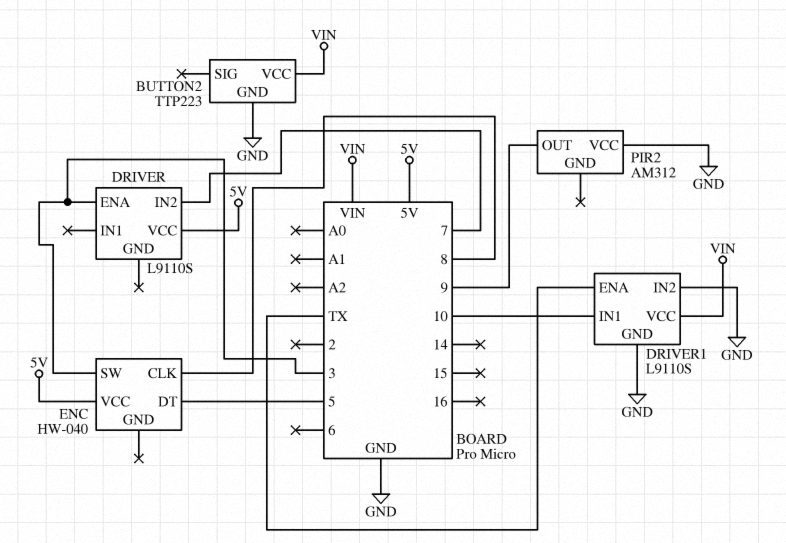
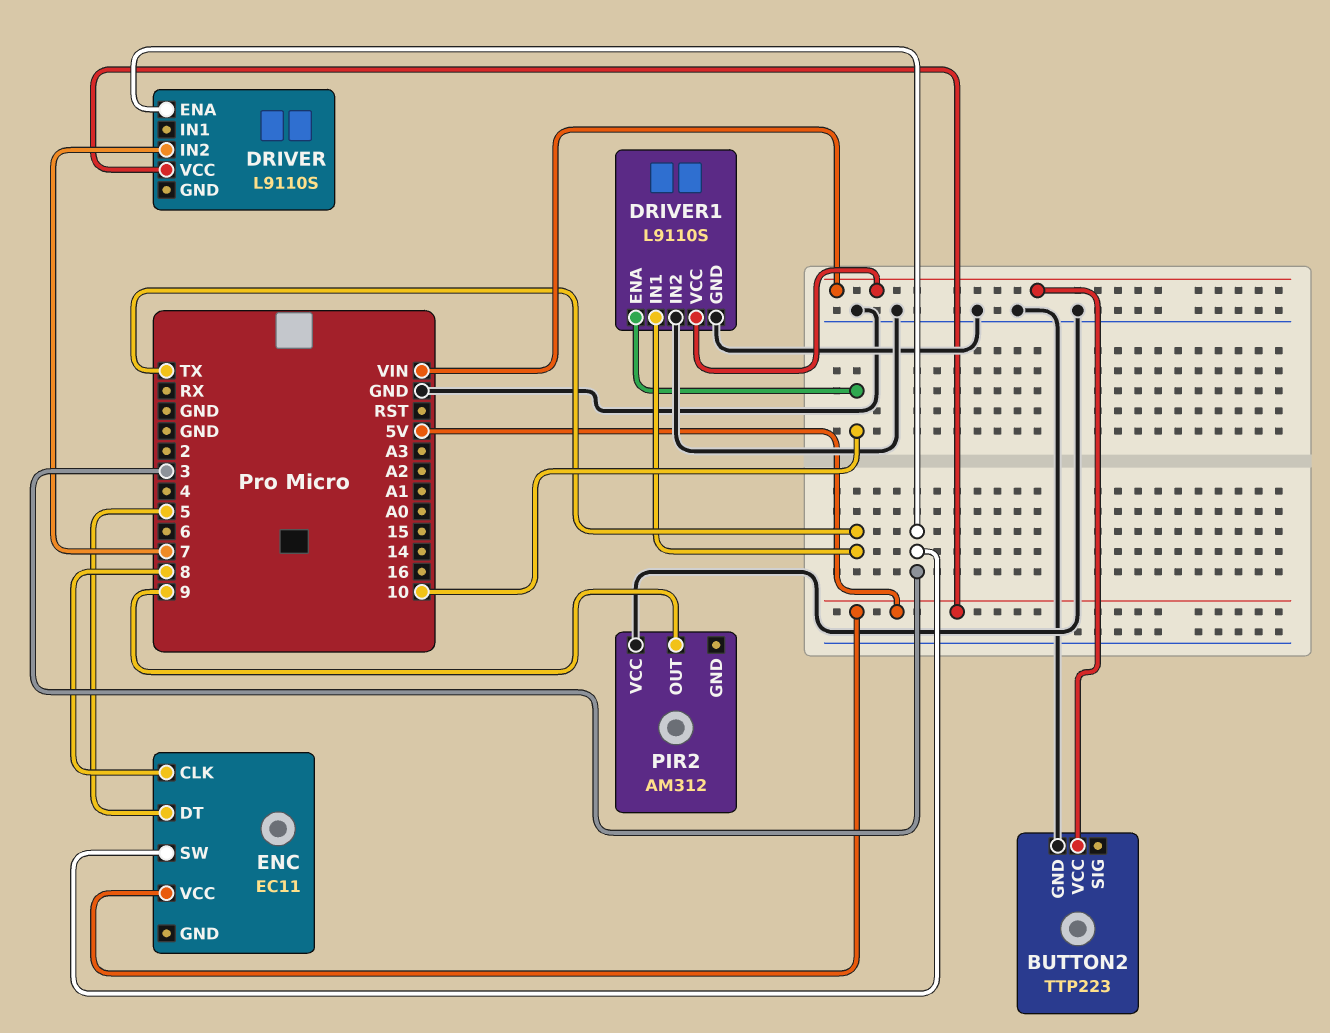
DRIVER1 pin ENA: TX -> 10
DRIVER1 pin IN1: 10 -> TX
ENC: HW-040 -> EC11

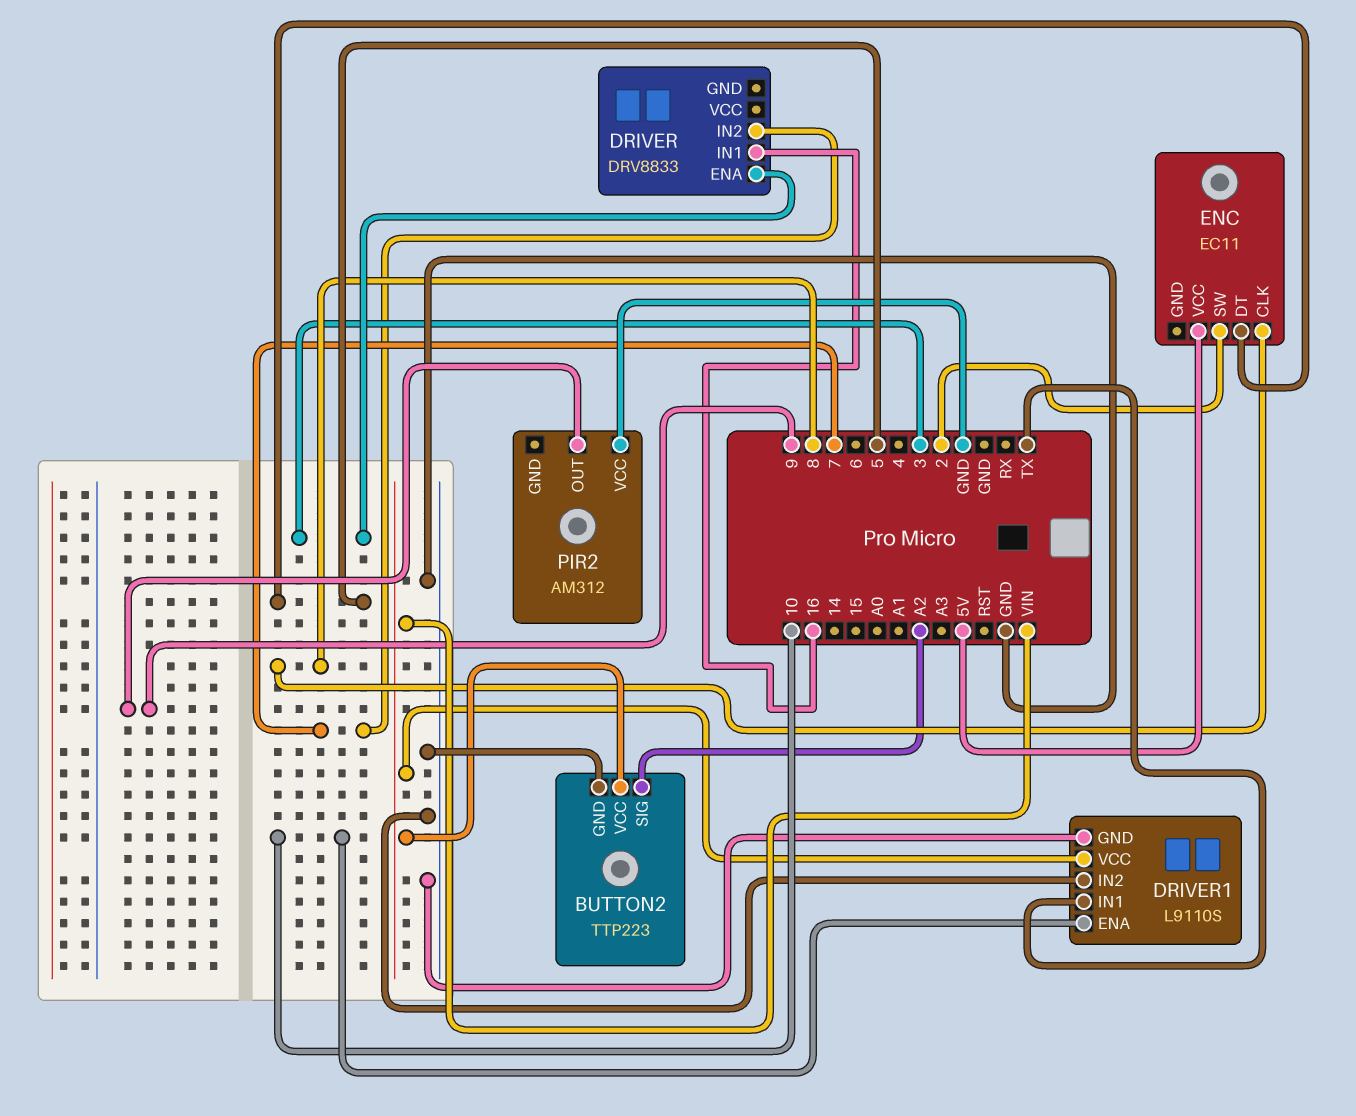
BUTTON2 pin SIG: none -> A2
DRIVER: L9110S -> DRV8833
DRIVER pin IN1: none -> 16
DRIVER pin VCC: 5V -> none
ENC pin SW: 3 -> 2

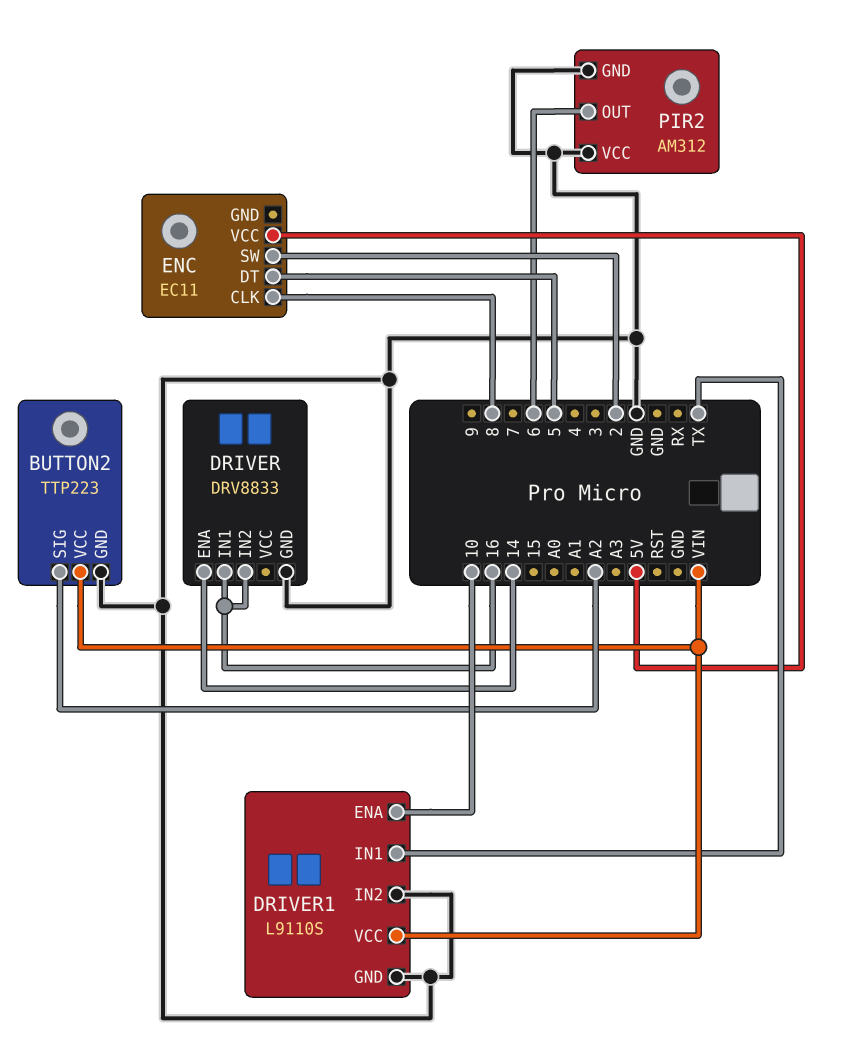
DRIVER pin ENA: 3 -> 14
DRIVER pin GND: none -> GND
DRIVER pin IN2: 7 -> 16
PIR2 pin GND: none -> GND
PIR2 pin OUT: 9 -> 6

